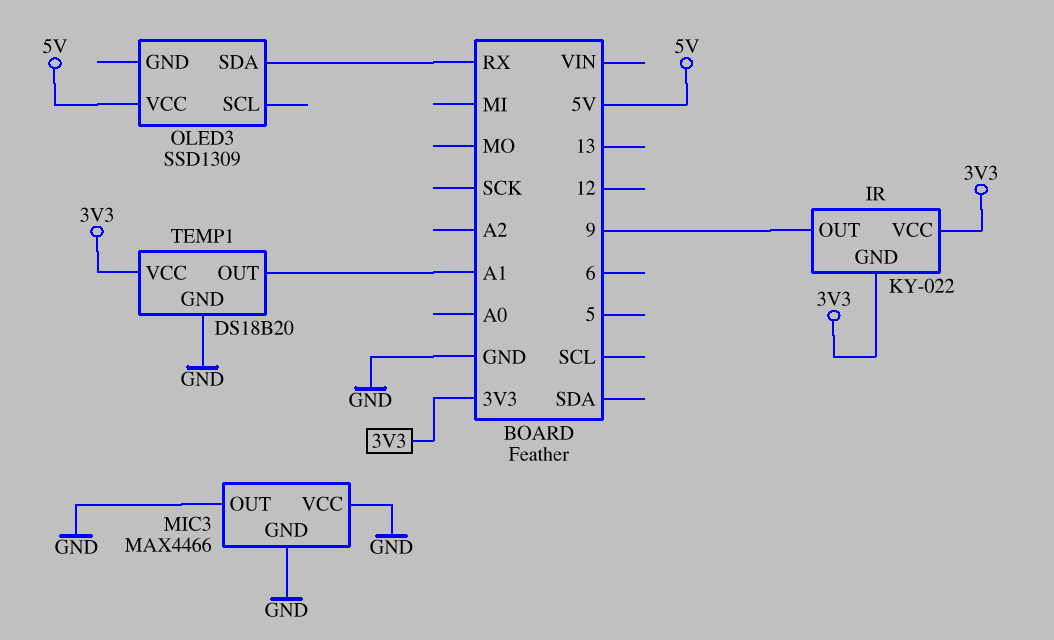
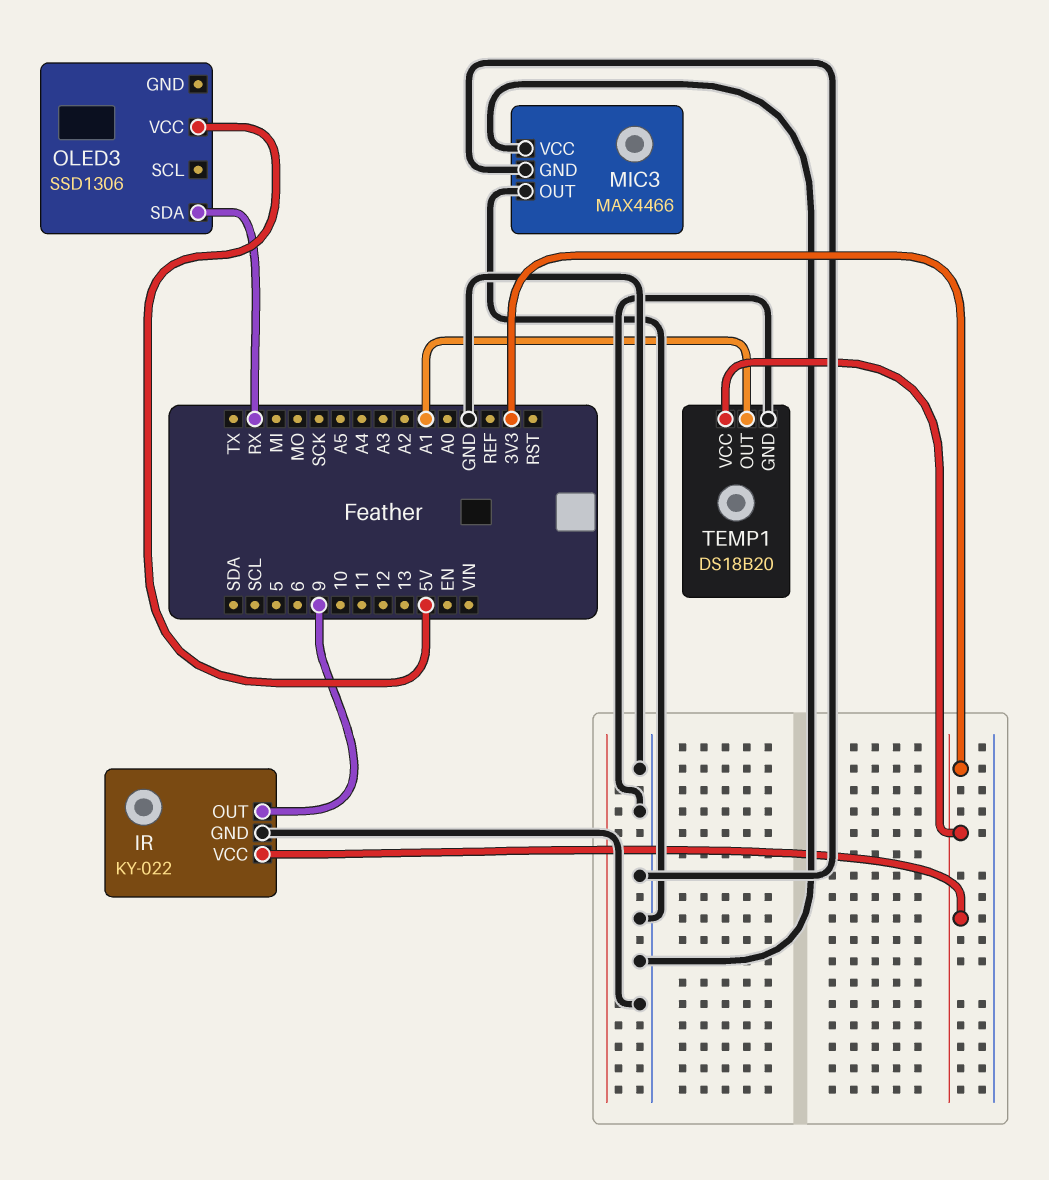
IR pin GND: 3V3 -> GND
OLED3: SSD1309 -> SSD1306

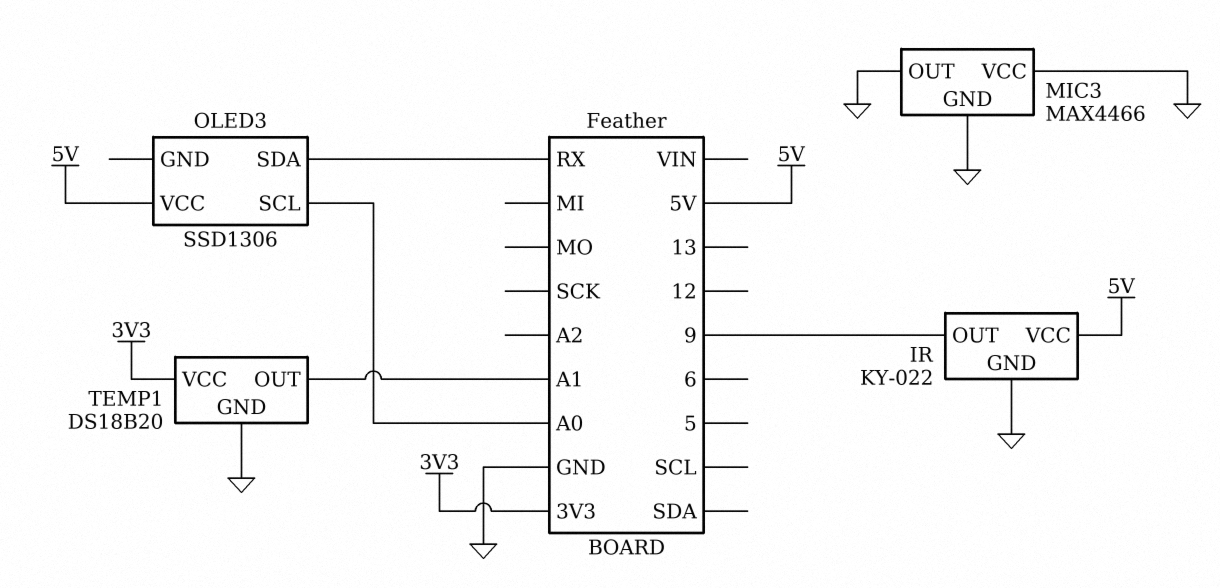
IR pin VCC: 3V3 -> 5V
OLED3 pin SCL: none -> A0

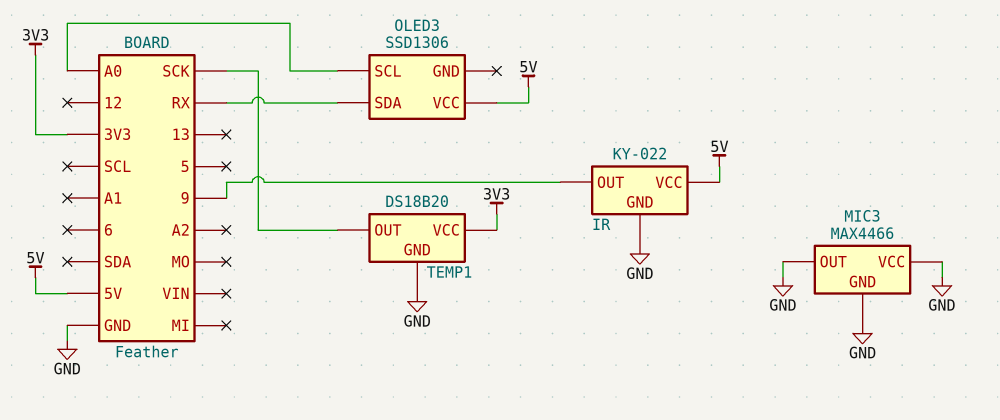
TEMP1 pin OUT: A1 -> SCK

